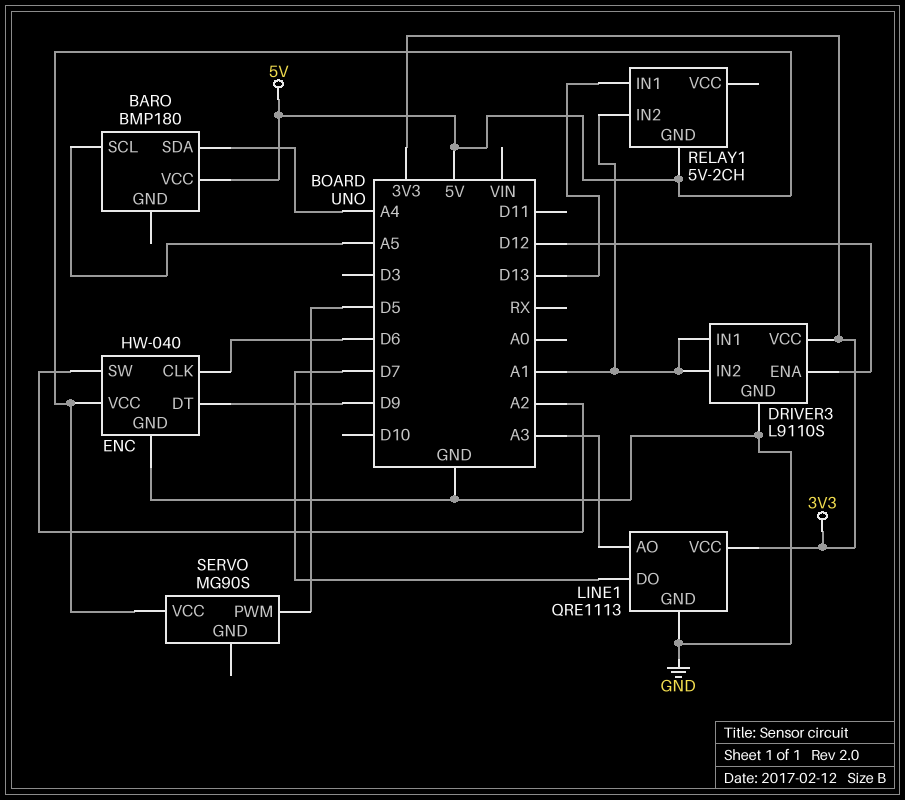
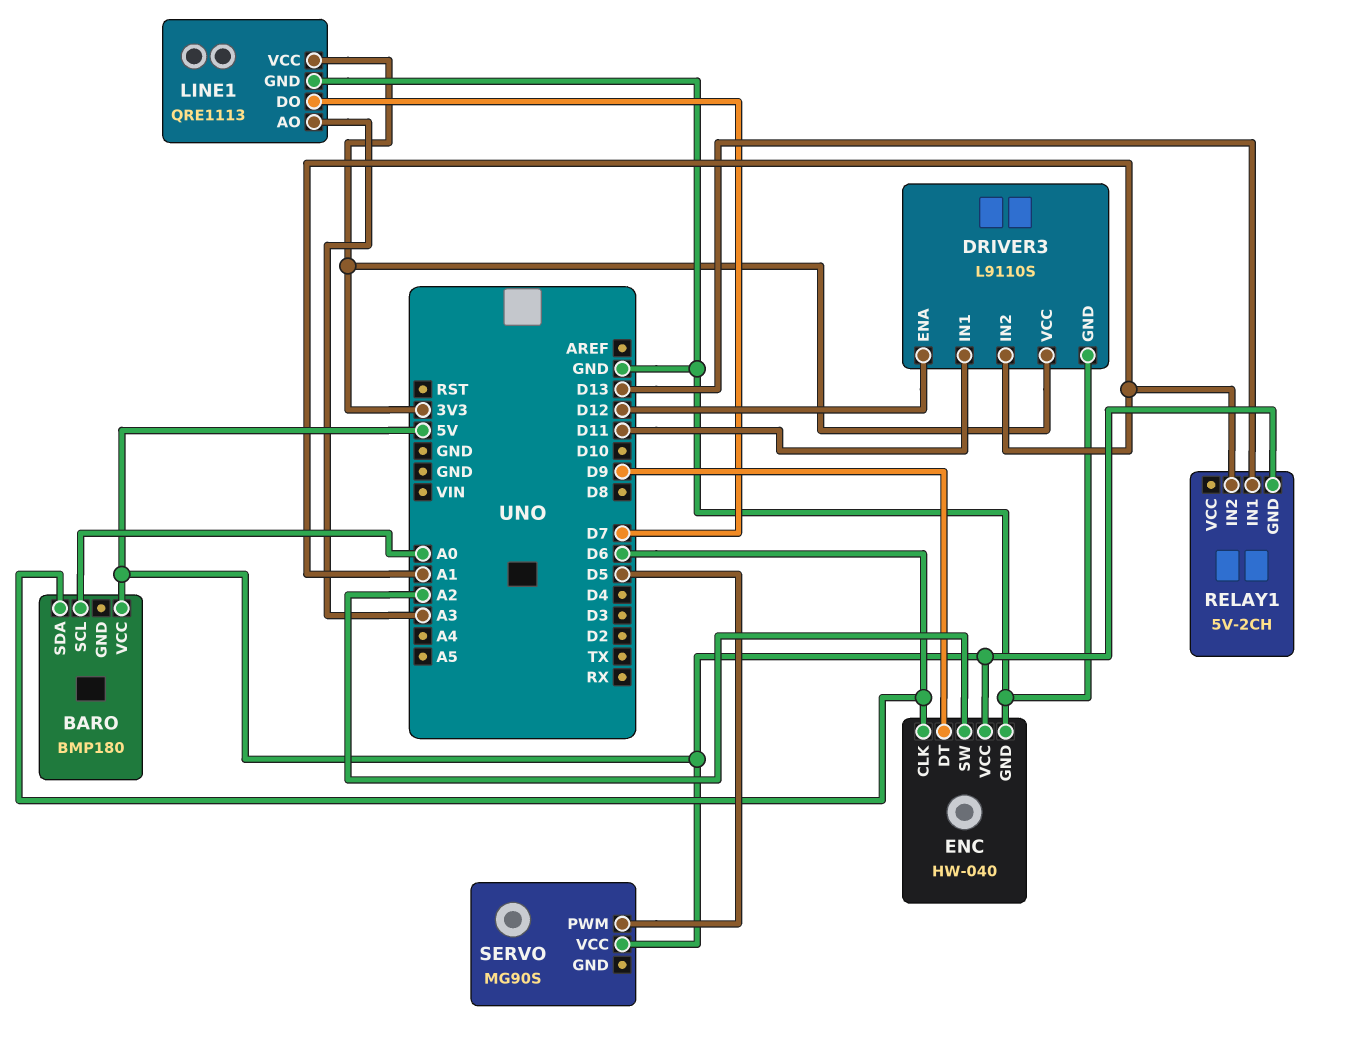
BARO pin SCL: A5 -> A0
BARO pin SDA: A4 -> D6
DRIVER3 pin IN1: A1 -> D11

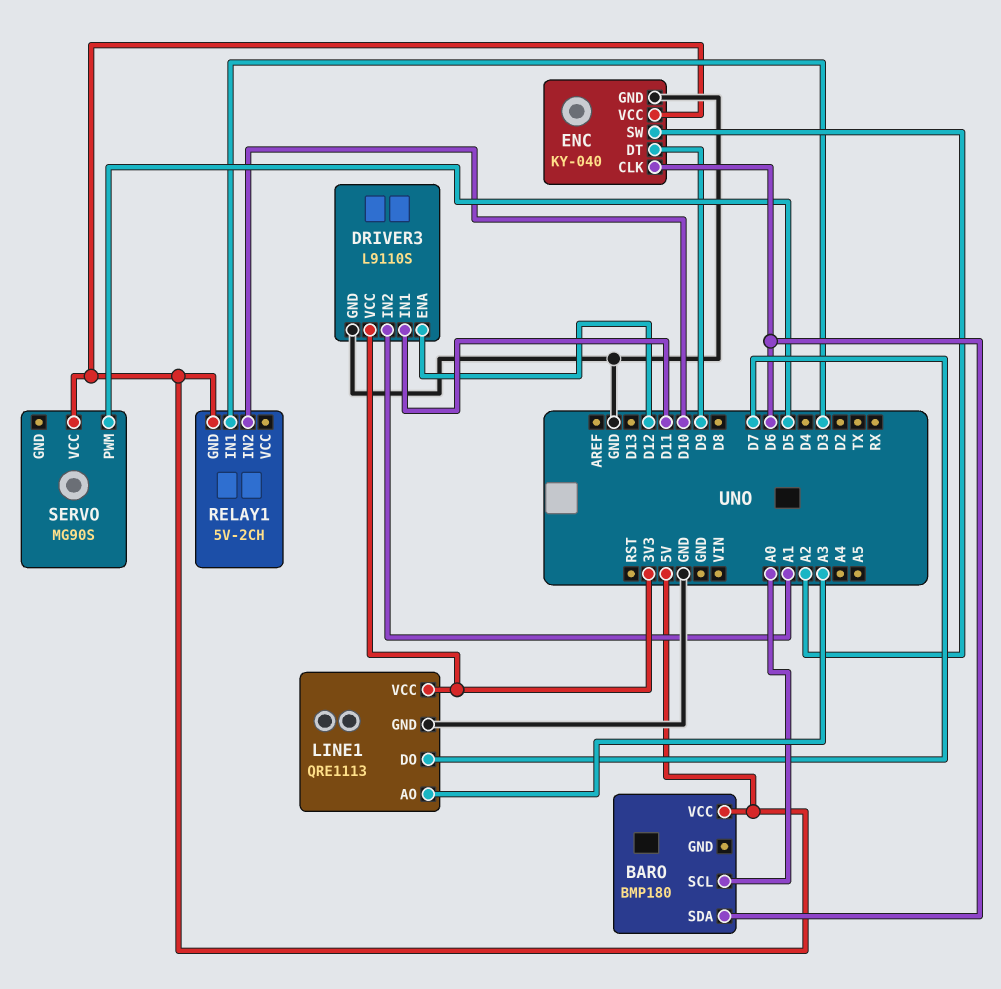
ENC: HW-040 -> KY-040
RELAY1 pin IN1: D13 -> D3
RELAY1 pin IN2: A1 -> D10

